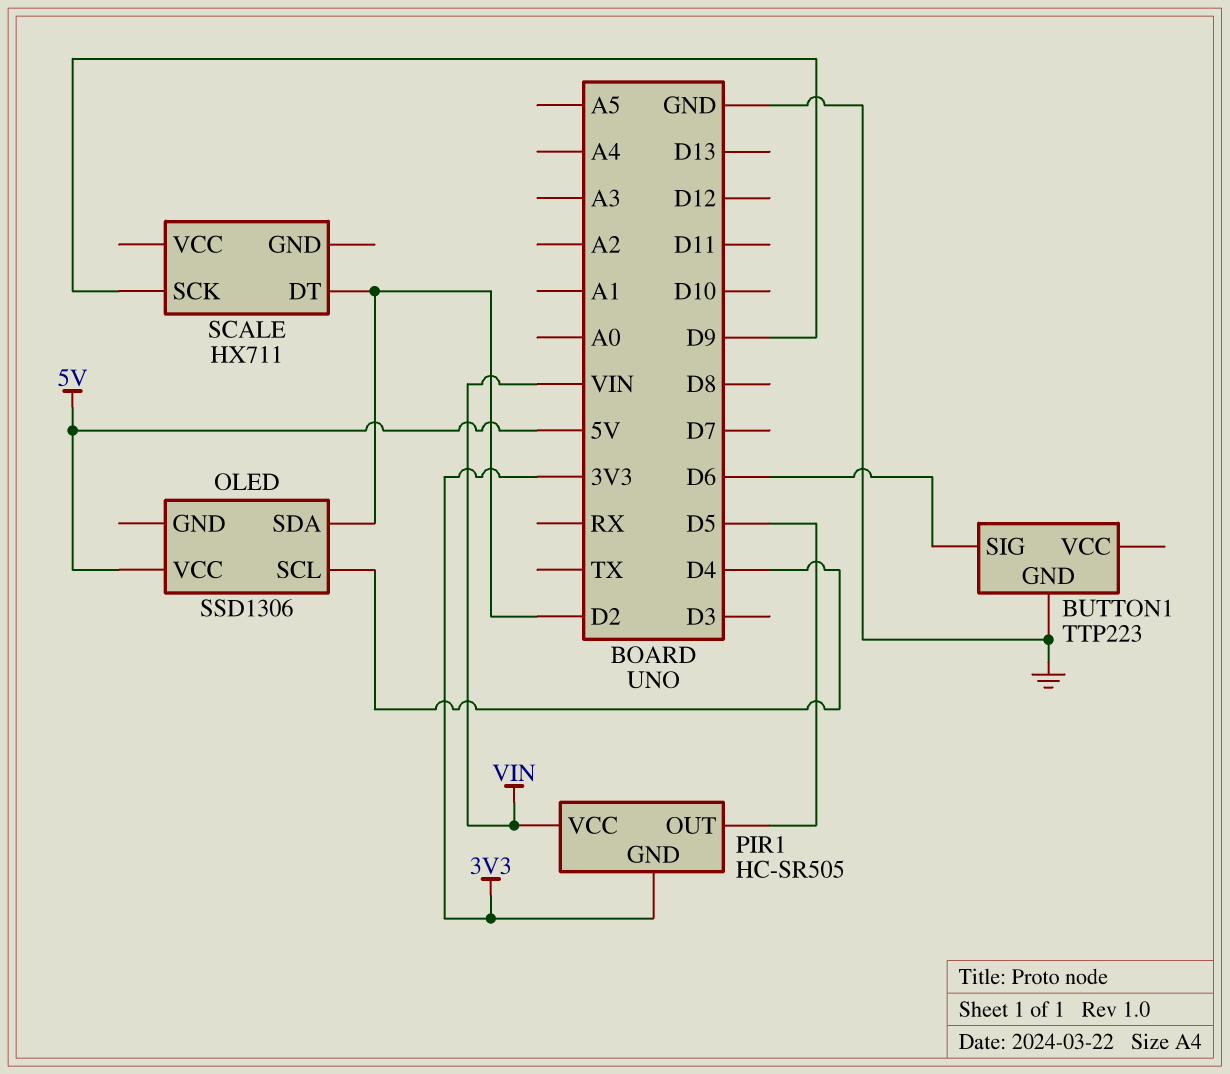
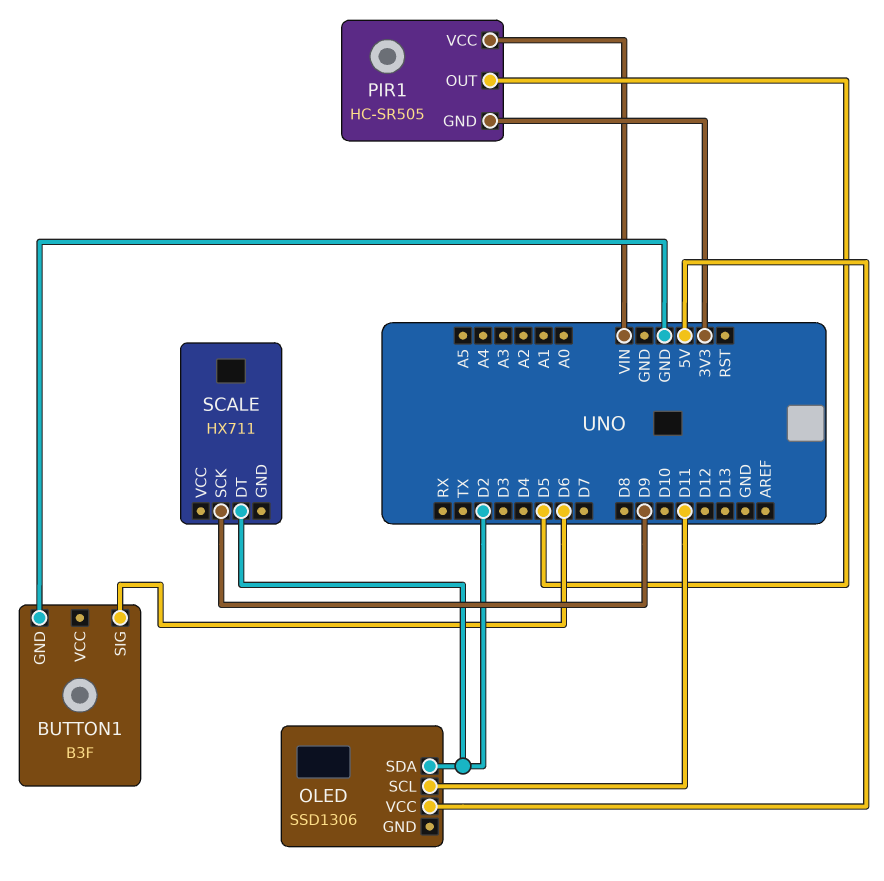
BUTTON1: TTP223 -> B3F
OLED pin SCL: D4 -> D11

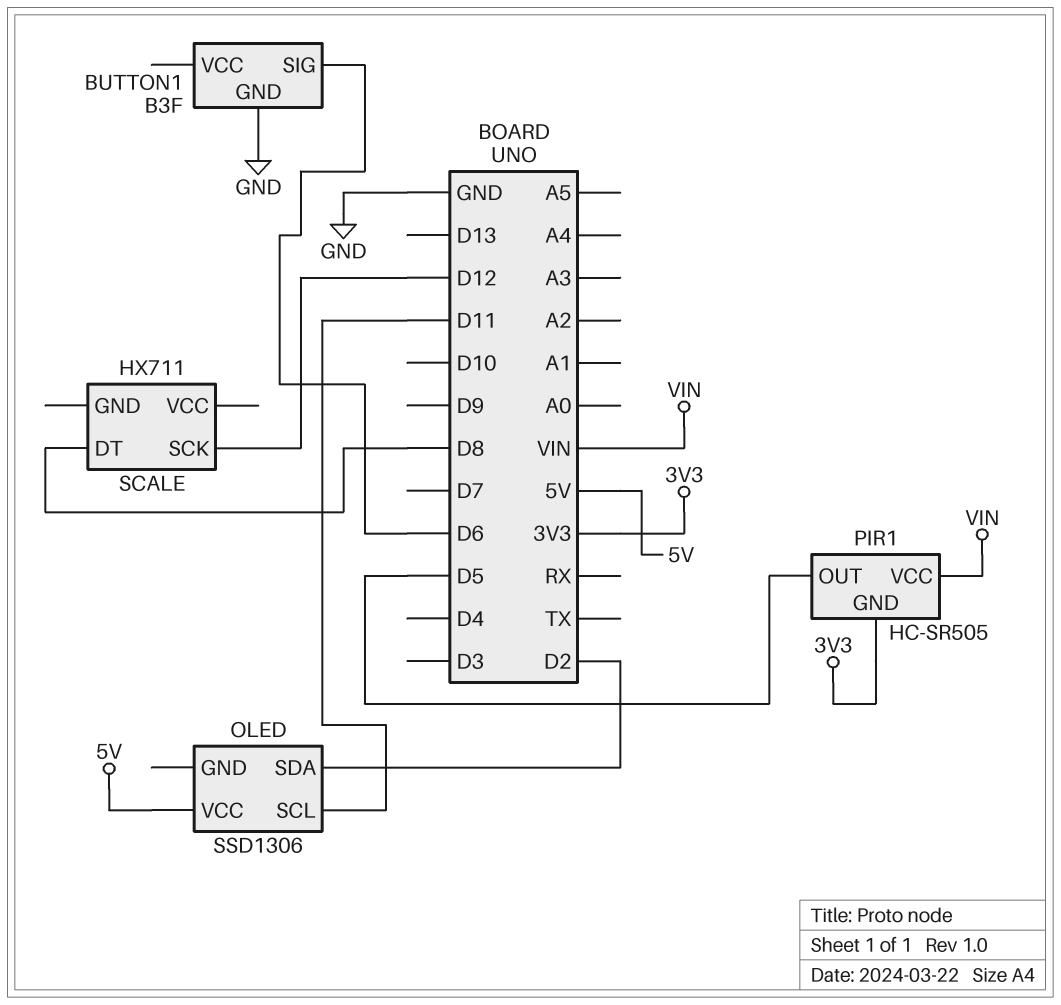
SCALE pin DT: D2 -> D8
SCALE pin SCK: D9 -> D12

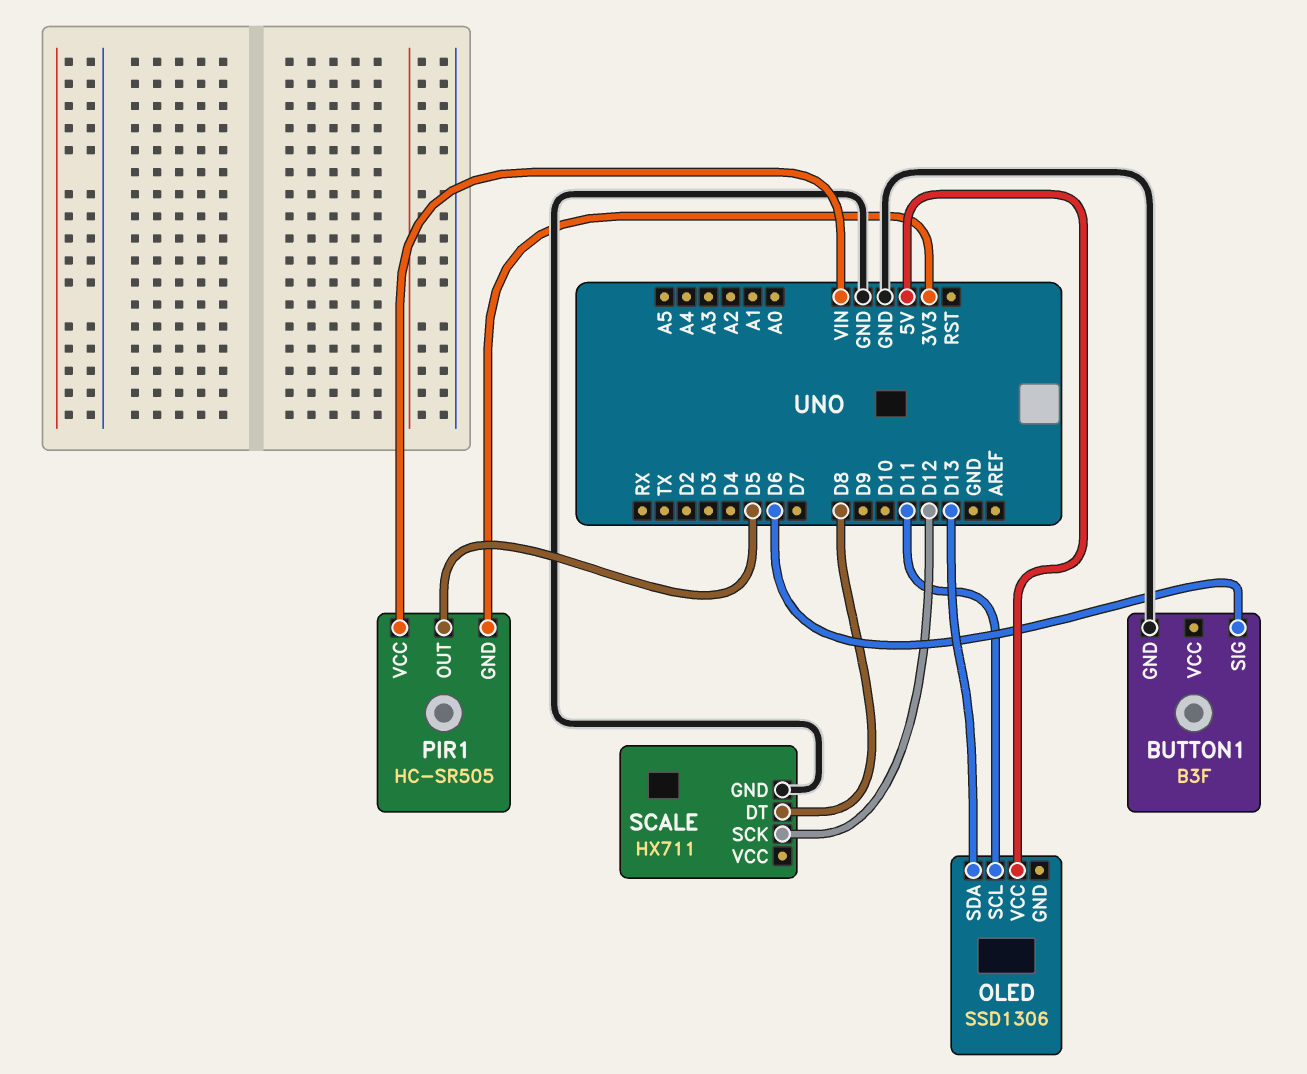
OLED pin SDA: D2 -> D13
SCALE pin GND: none -> GND

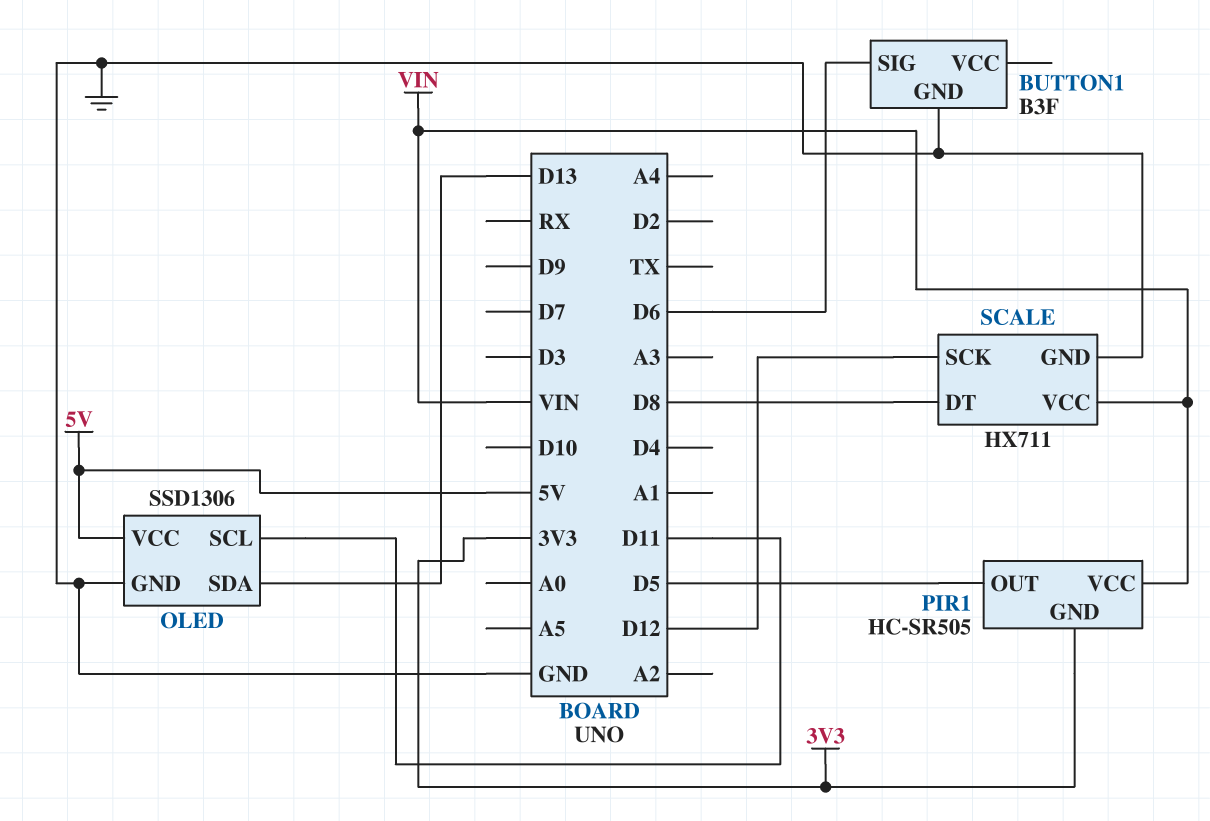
OLED pin GND: none -> GND
SCALE pin VCC: none -> VIN

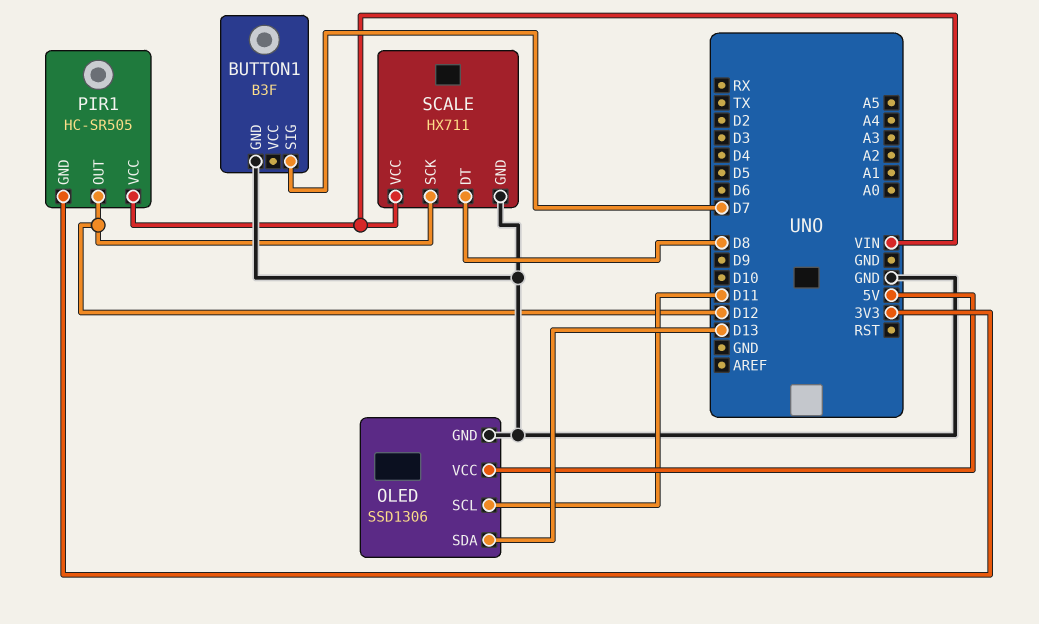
BUTTON1 pin SIG: D6 -> D7
PIR1 pin OUT: D5 -> D12

